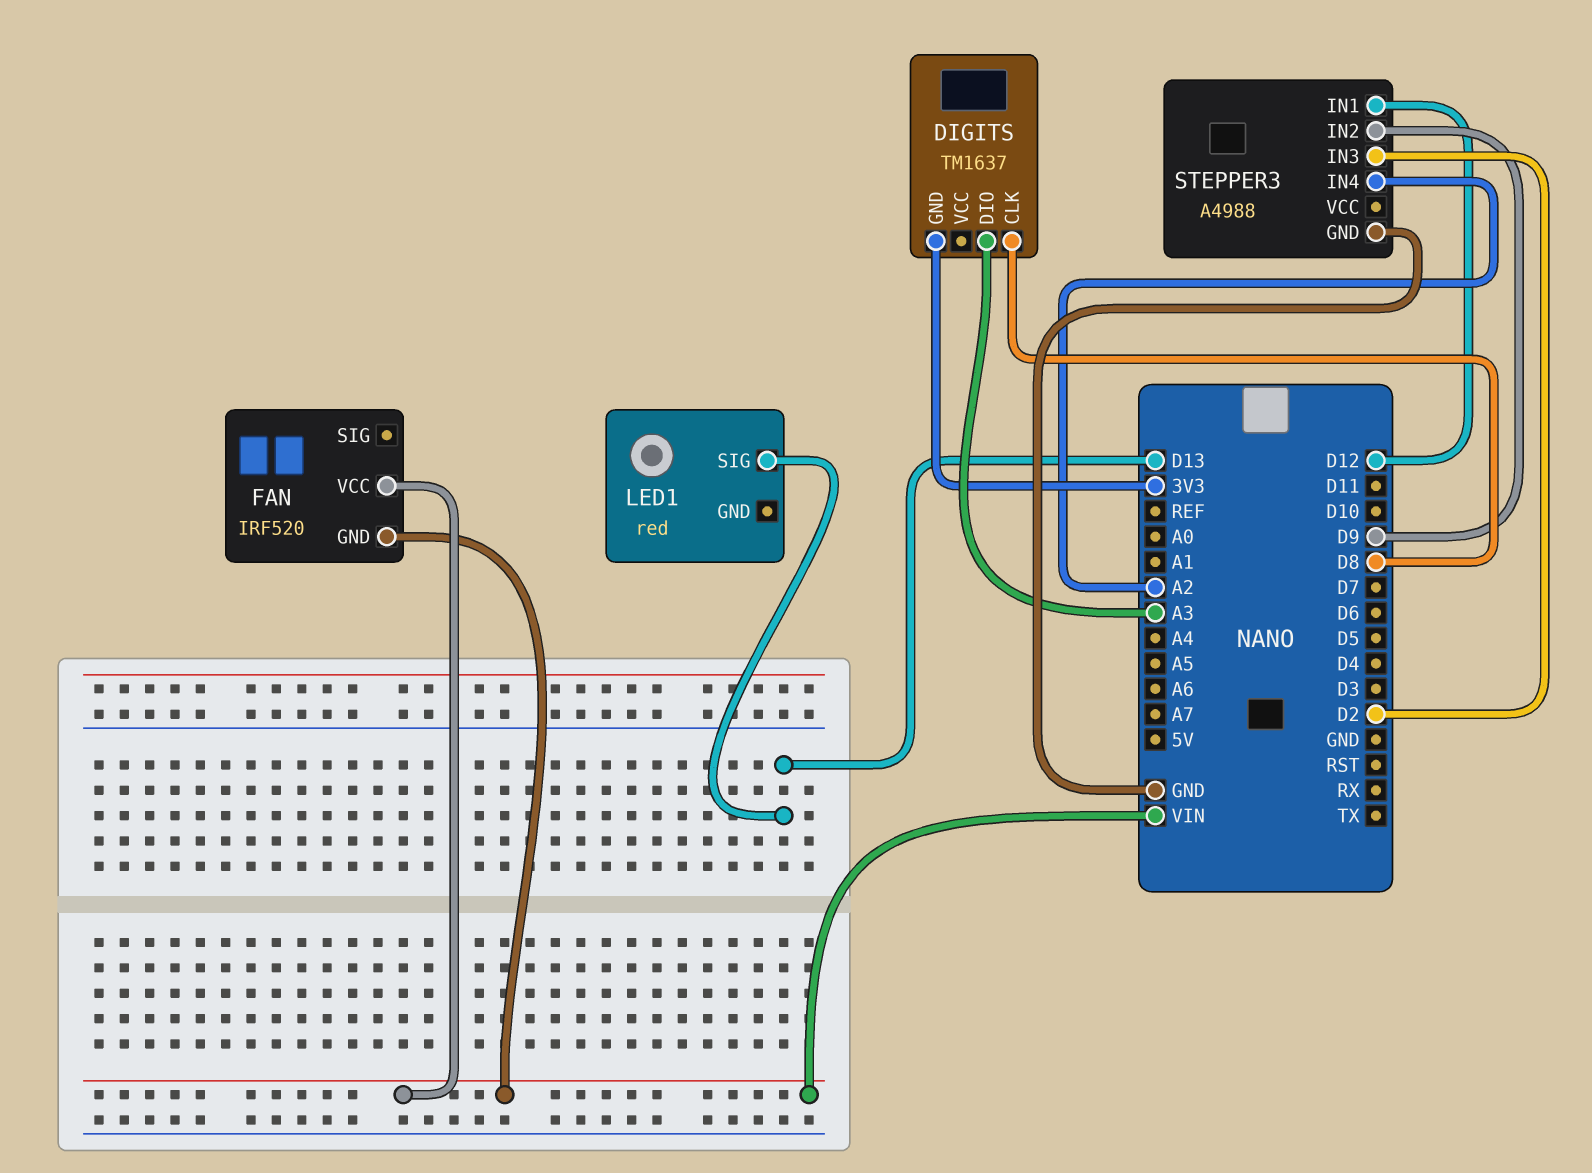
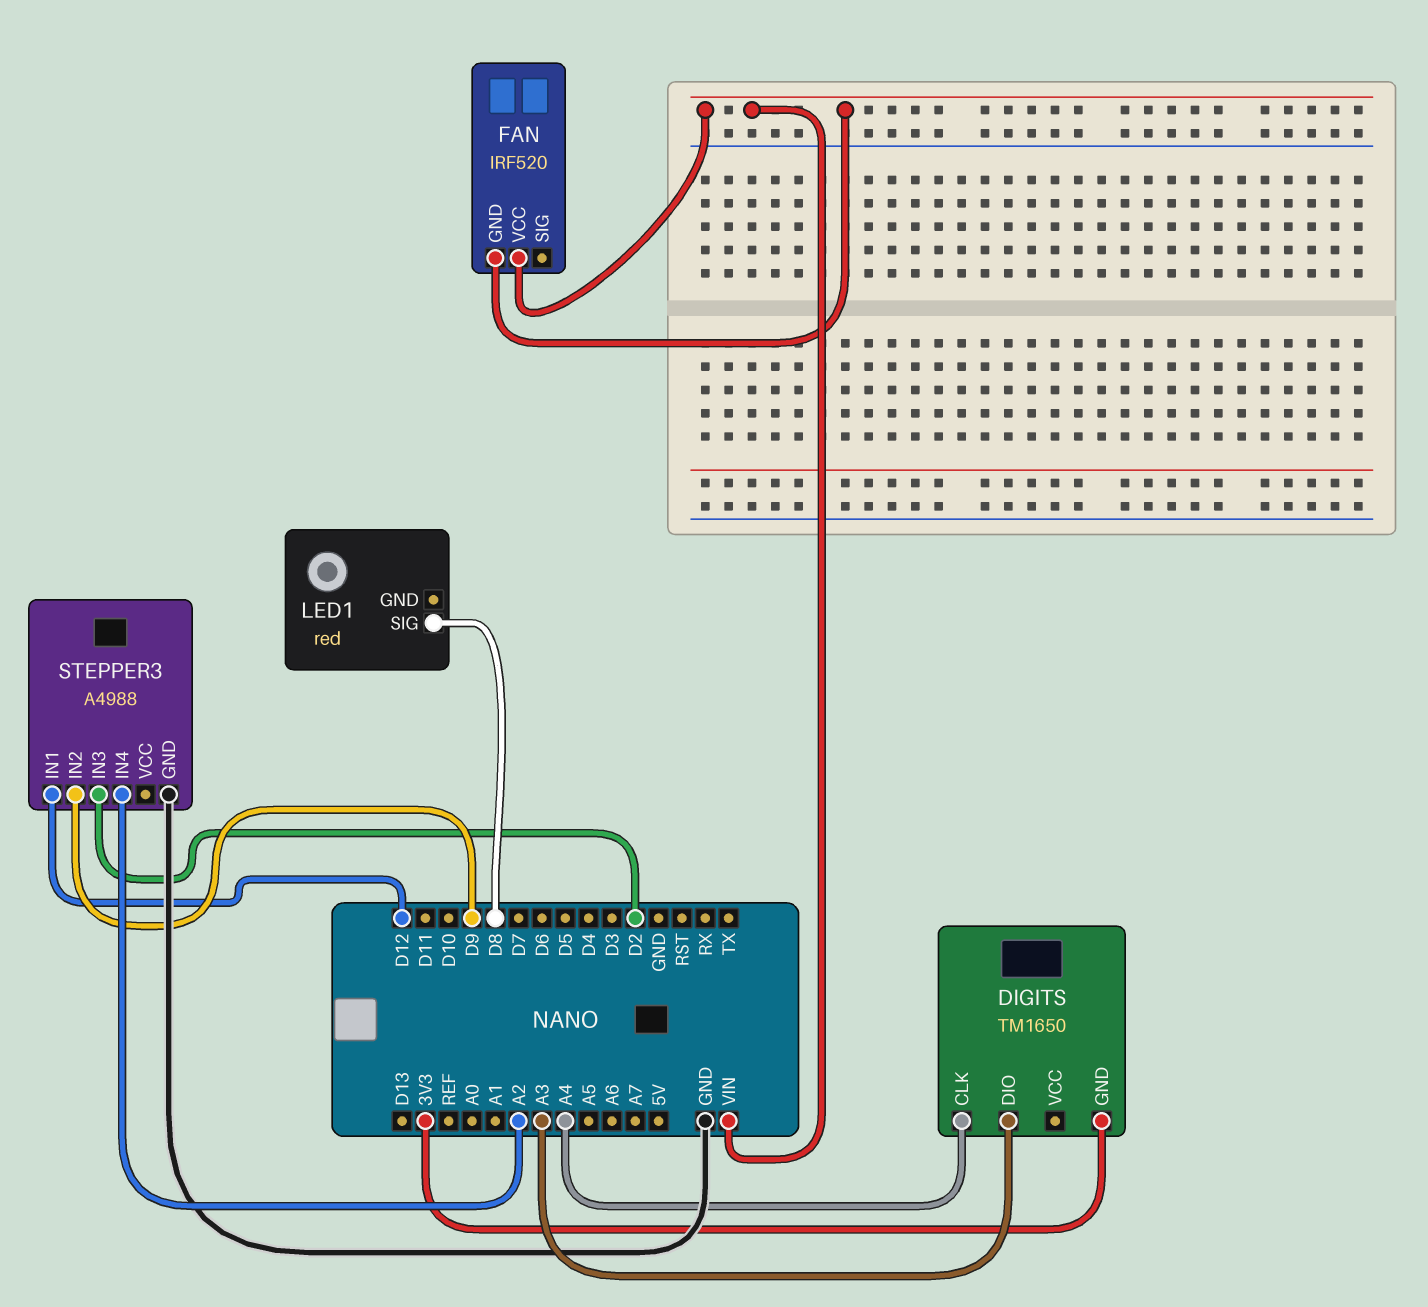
DIGITS: TM1637 -> TM1650
DIGITS pin CLK: D8 -> A4
LED1 pin SIG: D13 -> D8

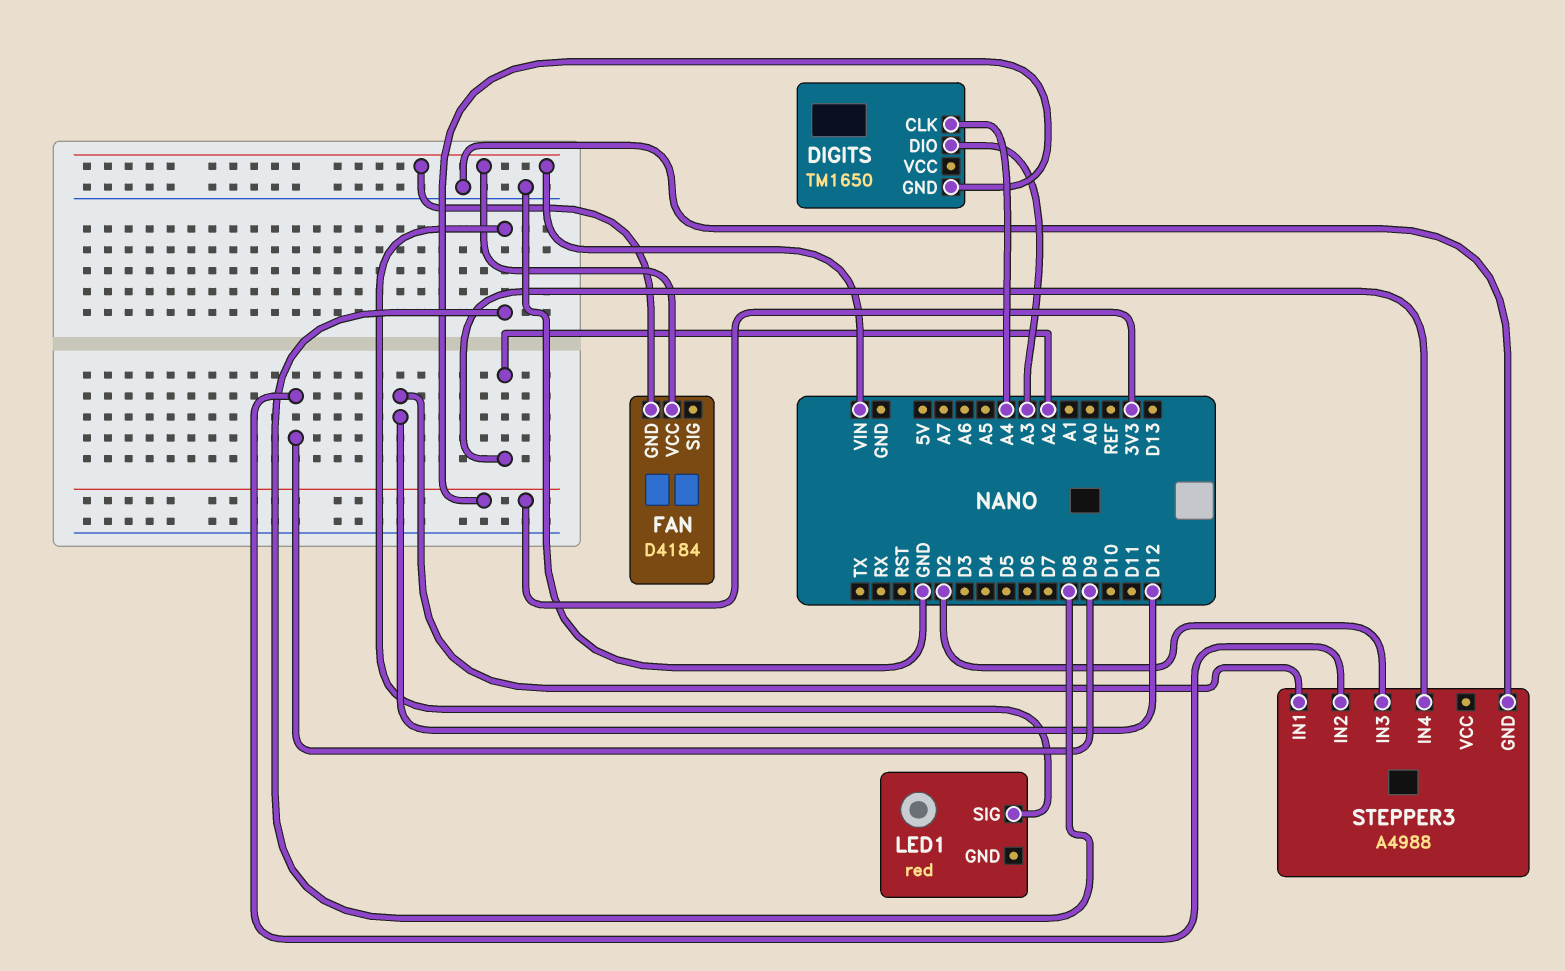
FAN: IRF520 -> D4184

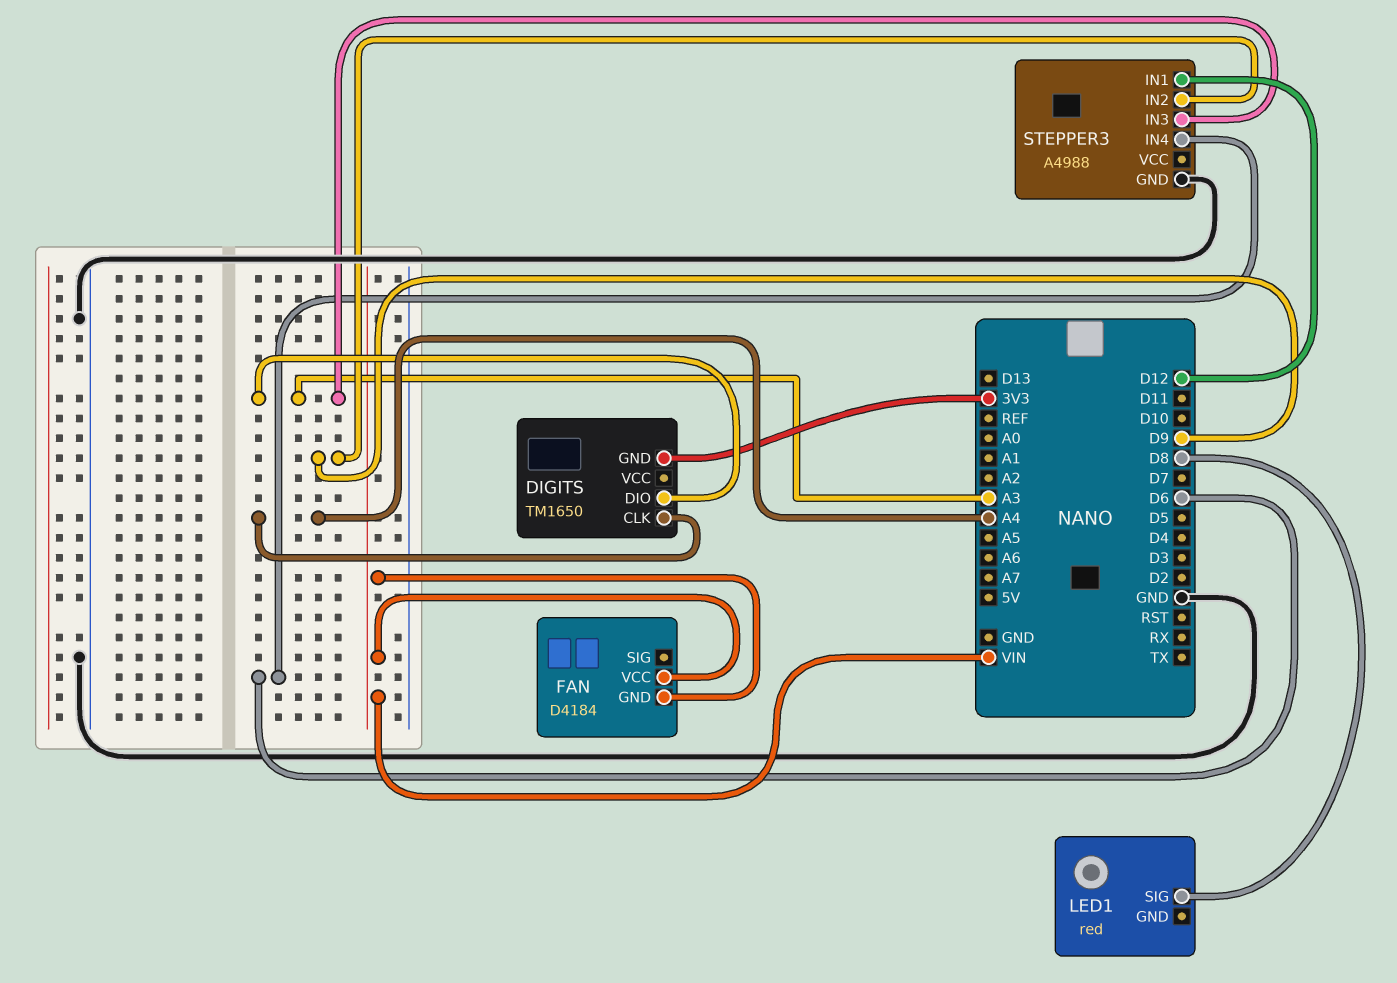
STEPPER3 pin IN3: D2 -> A3
STEPPER3 pin IN4: A2 -> D6

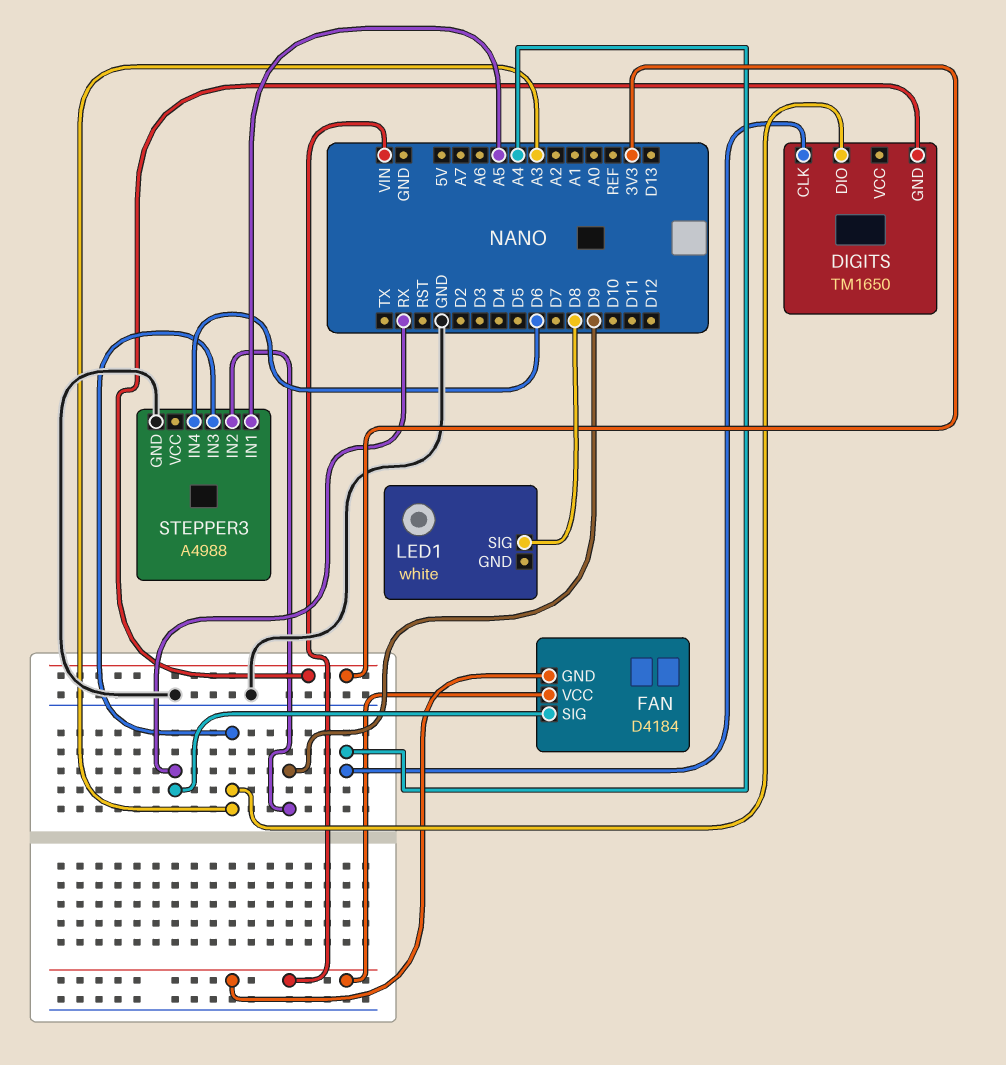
FAN pin SIG: none -> RX
LED1: red -> white
STEPPER3 pin IN1: D12 -> A5

